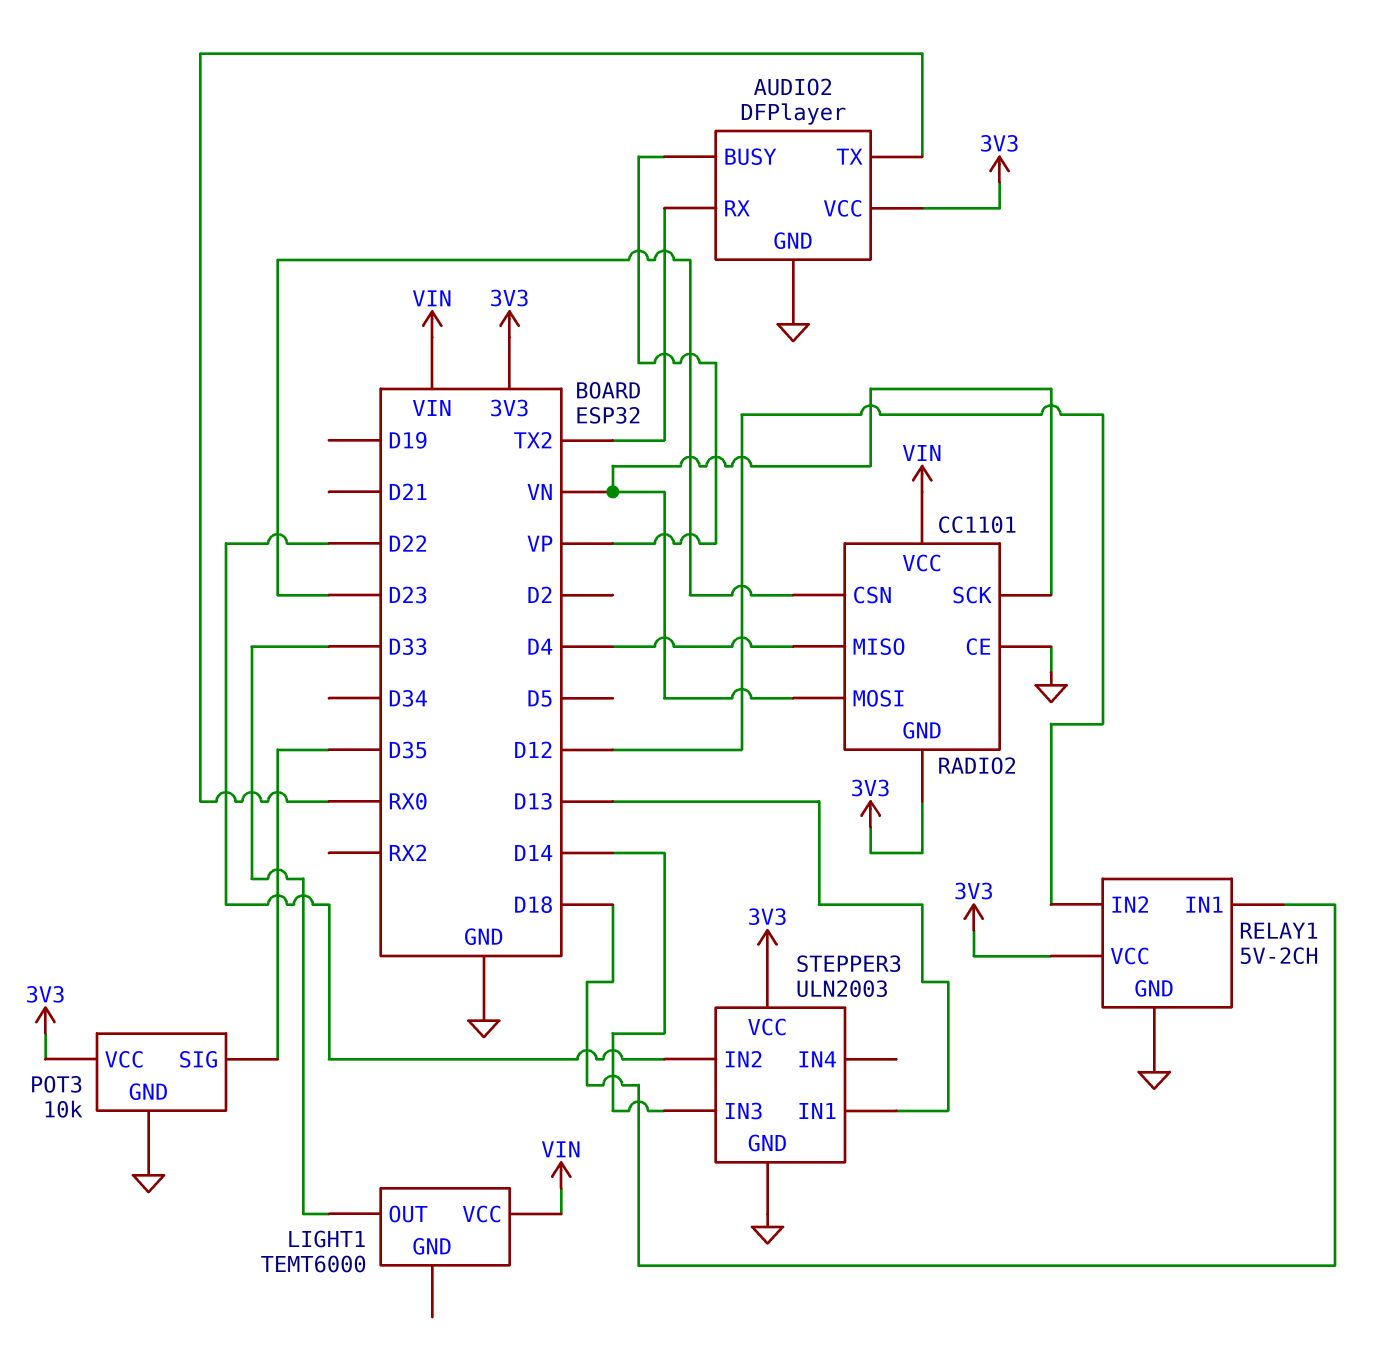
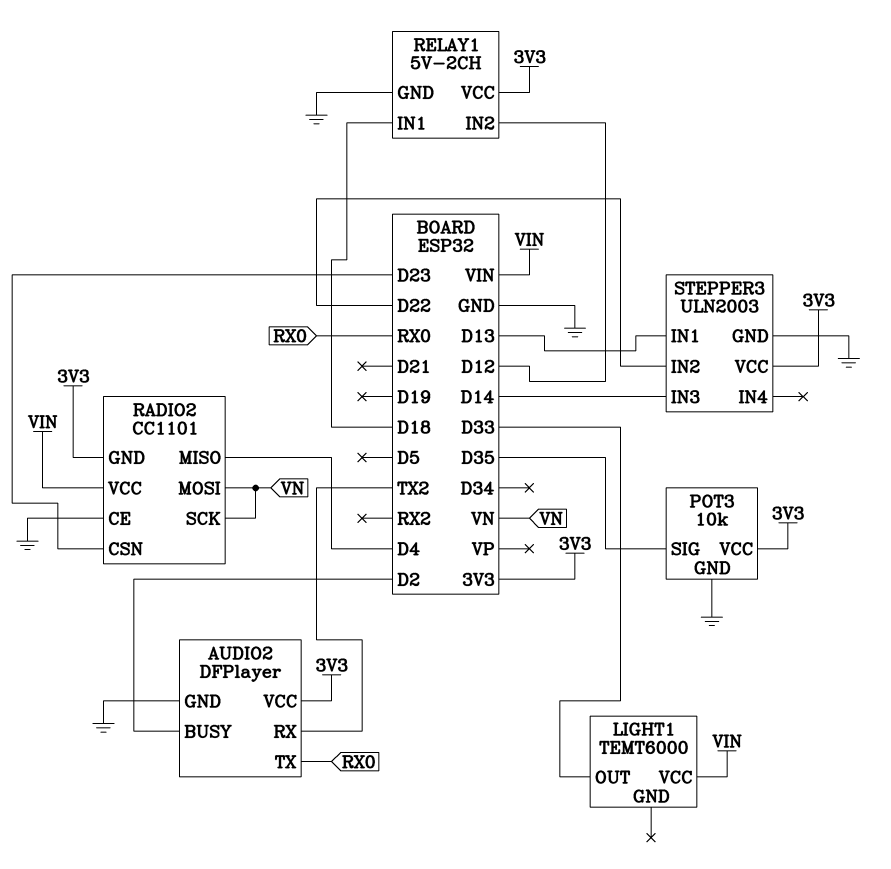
AUDIO2 pin BUSY: VP -> D2

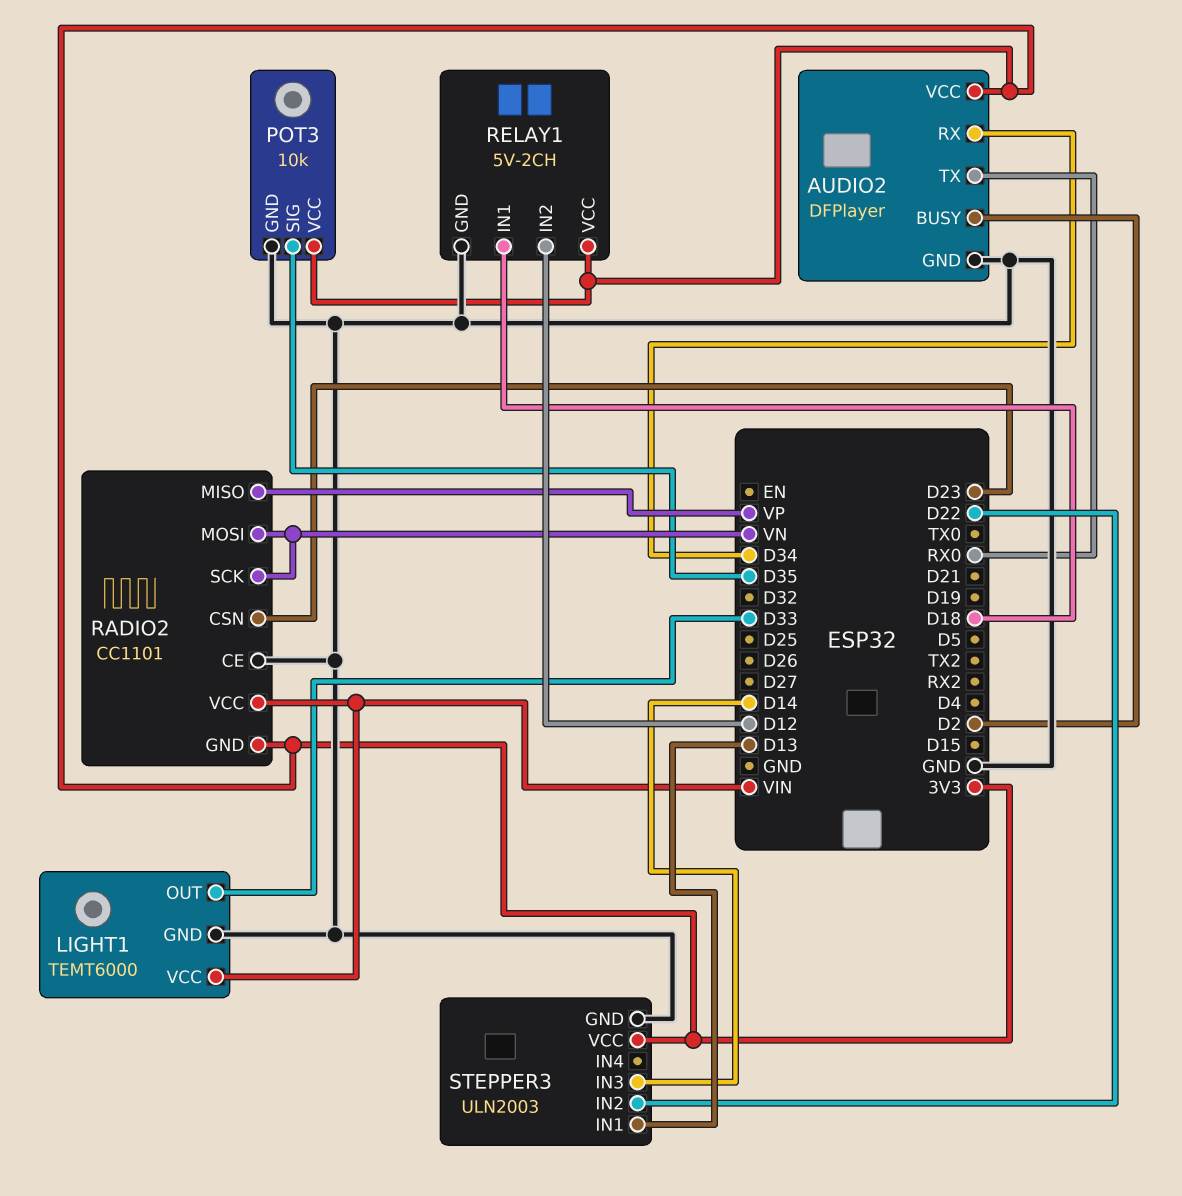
AUDIO2 pin RX: TX2 -> D34
LIGHT1 pin GND: none -> GND
RADIO2 pin MISO: D4 -> VP

